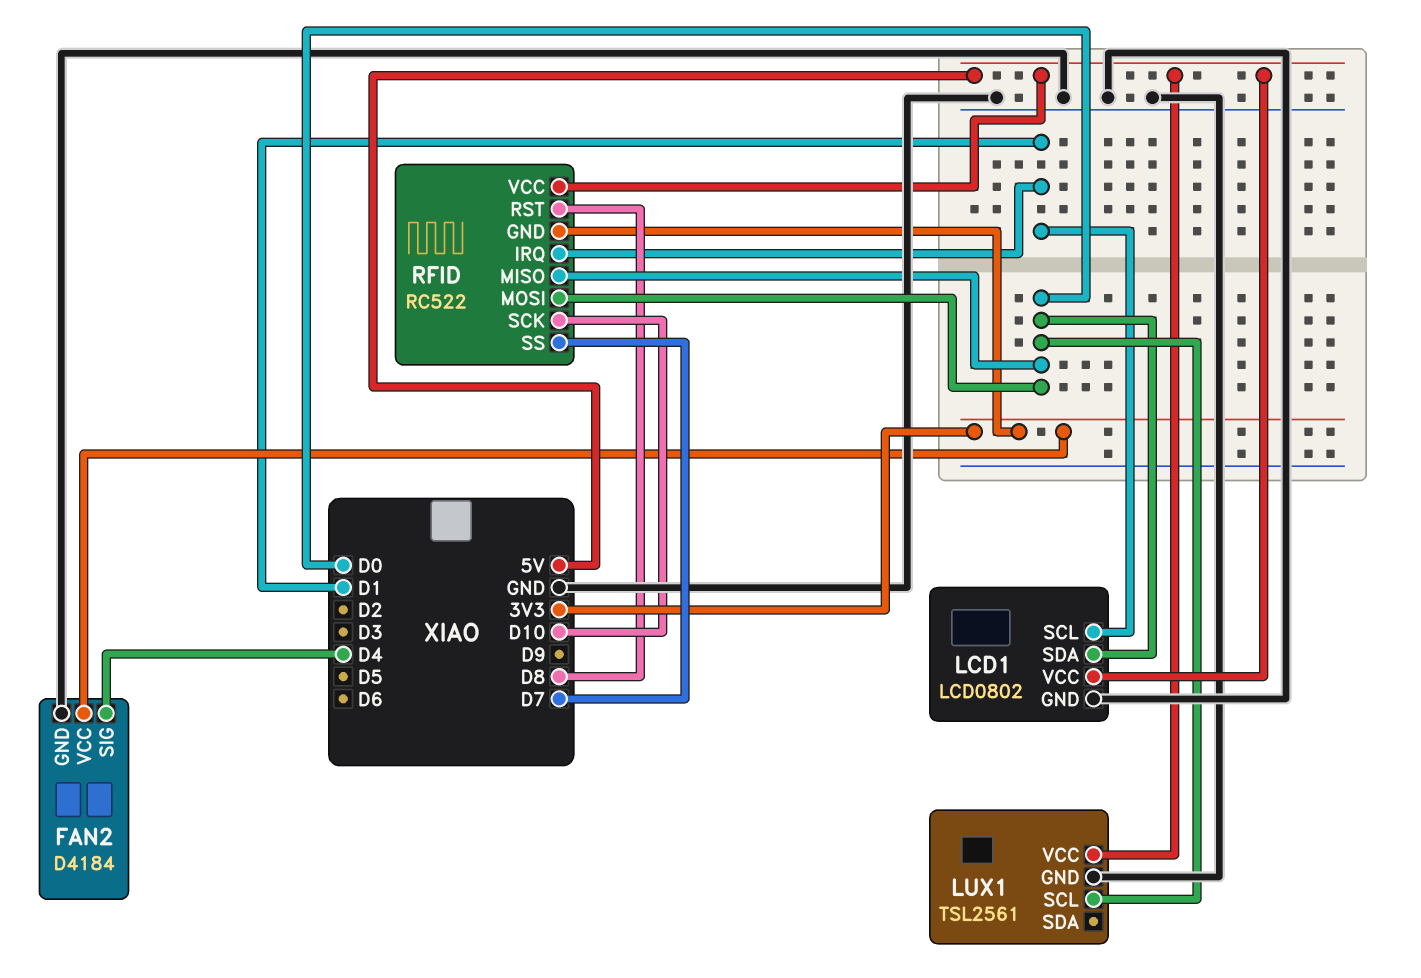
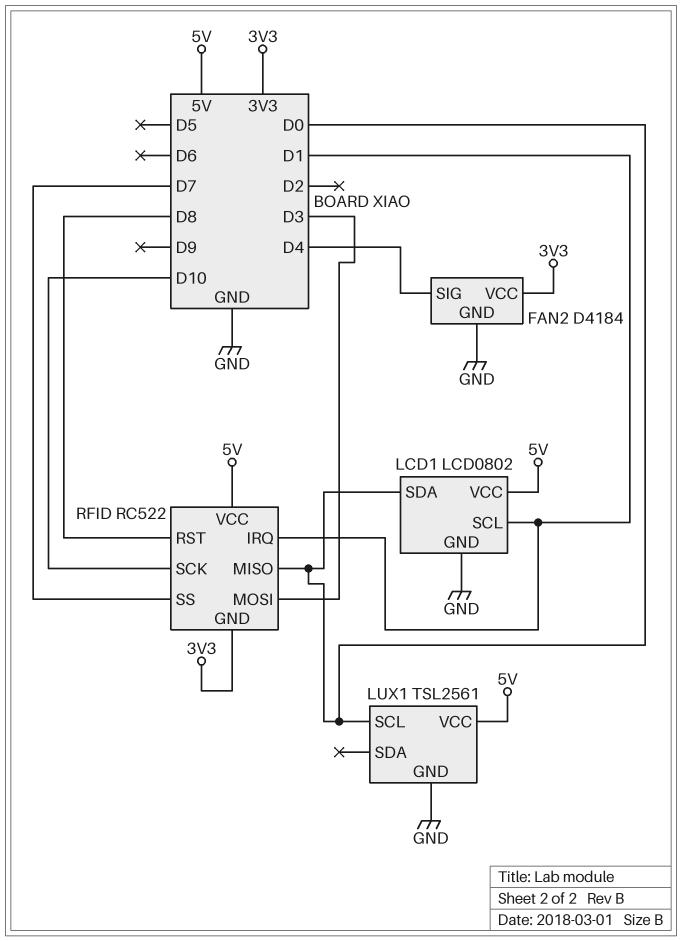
RFID pin MOSI: D0 -> D3

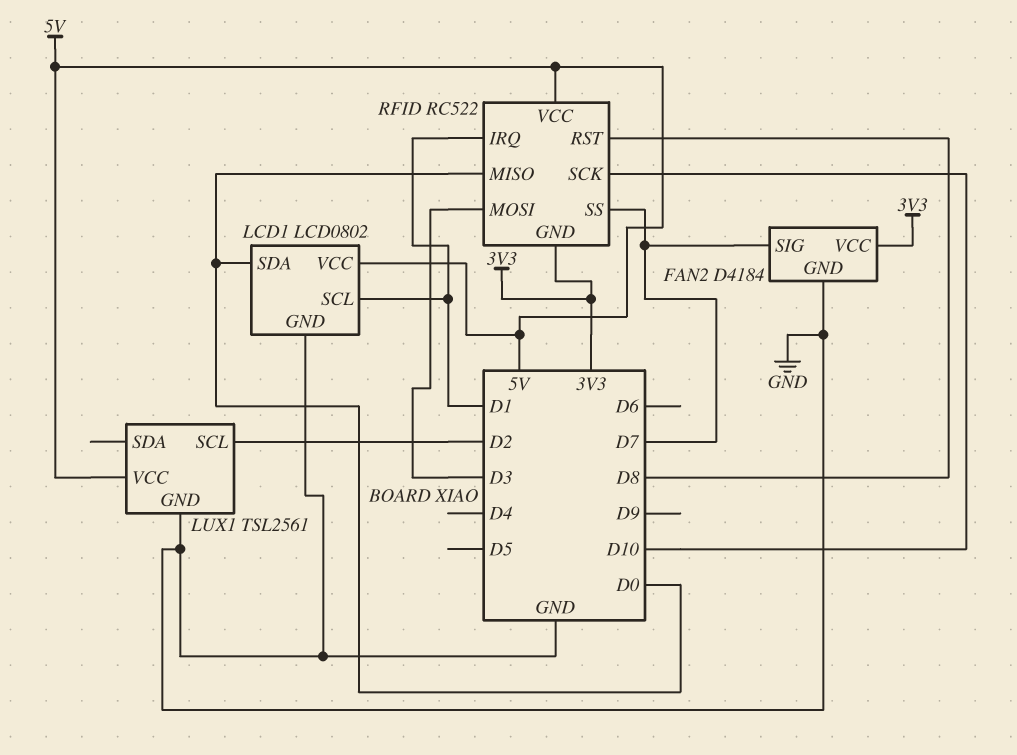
FAN2 pin SIG: D4 -> D7
LUX1 pin SCL: D0 -> D2

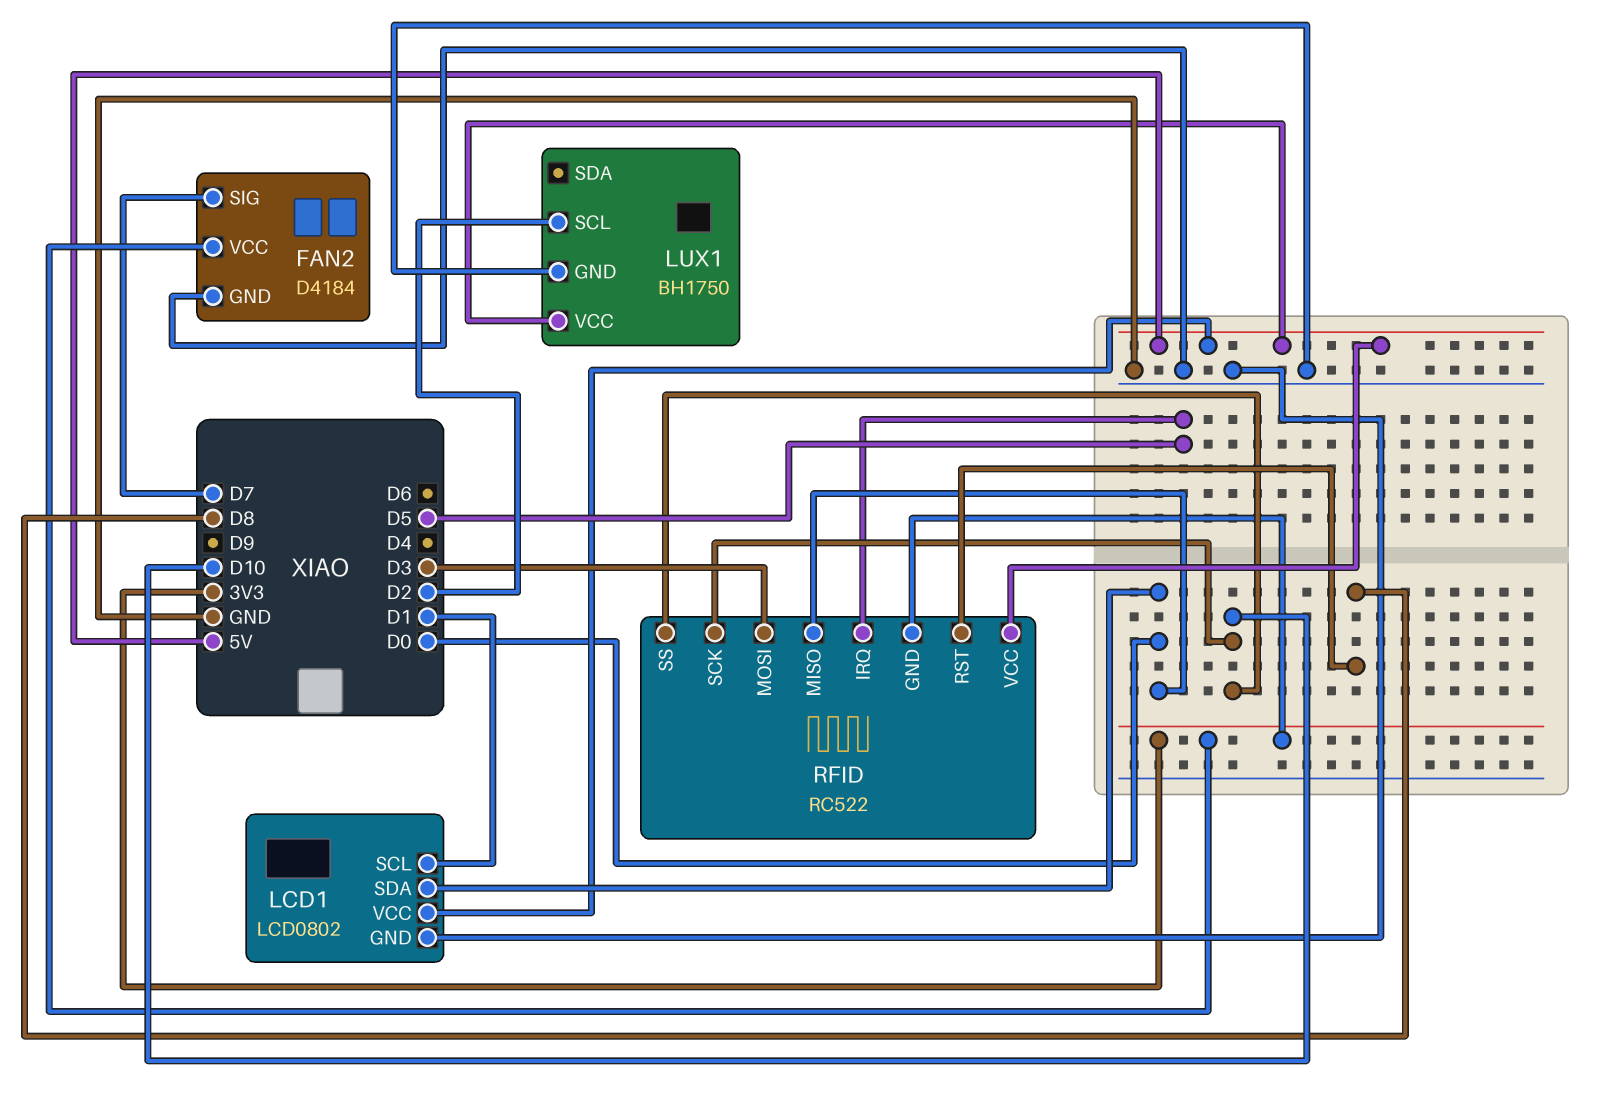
LUX1: TSL2561 -> BH1750
RFID pin IRQ: D1 -> D5
RFID pin SS: D7 -> D10

